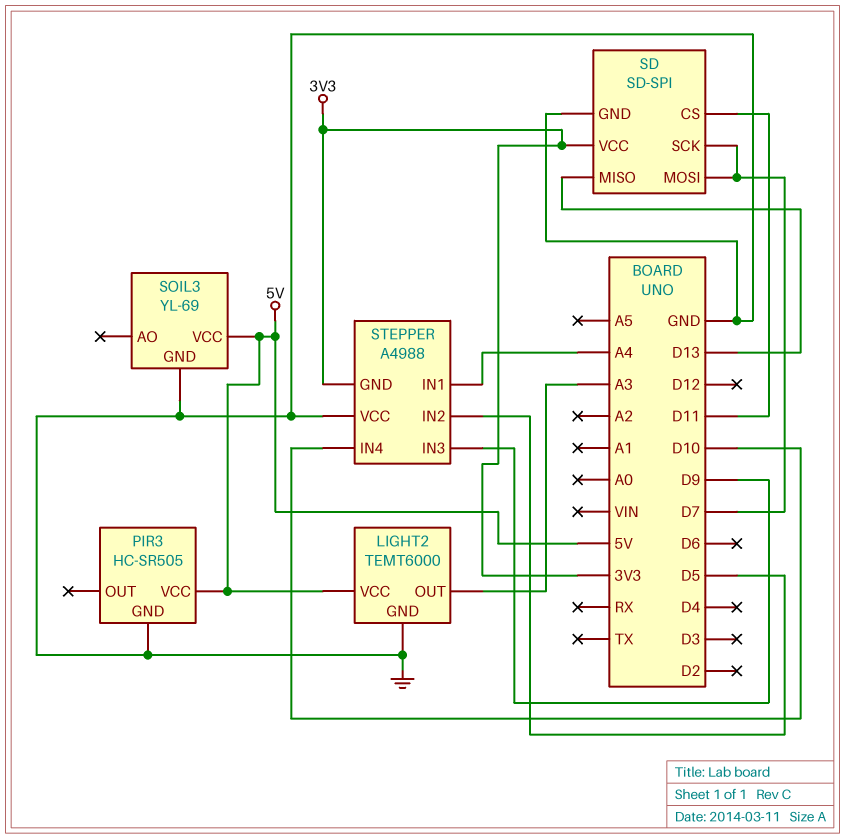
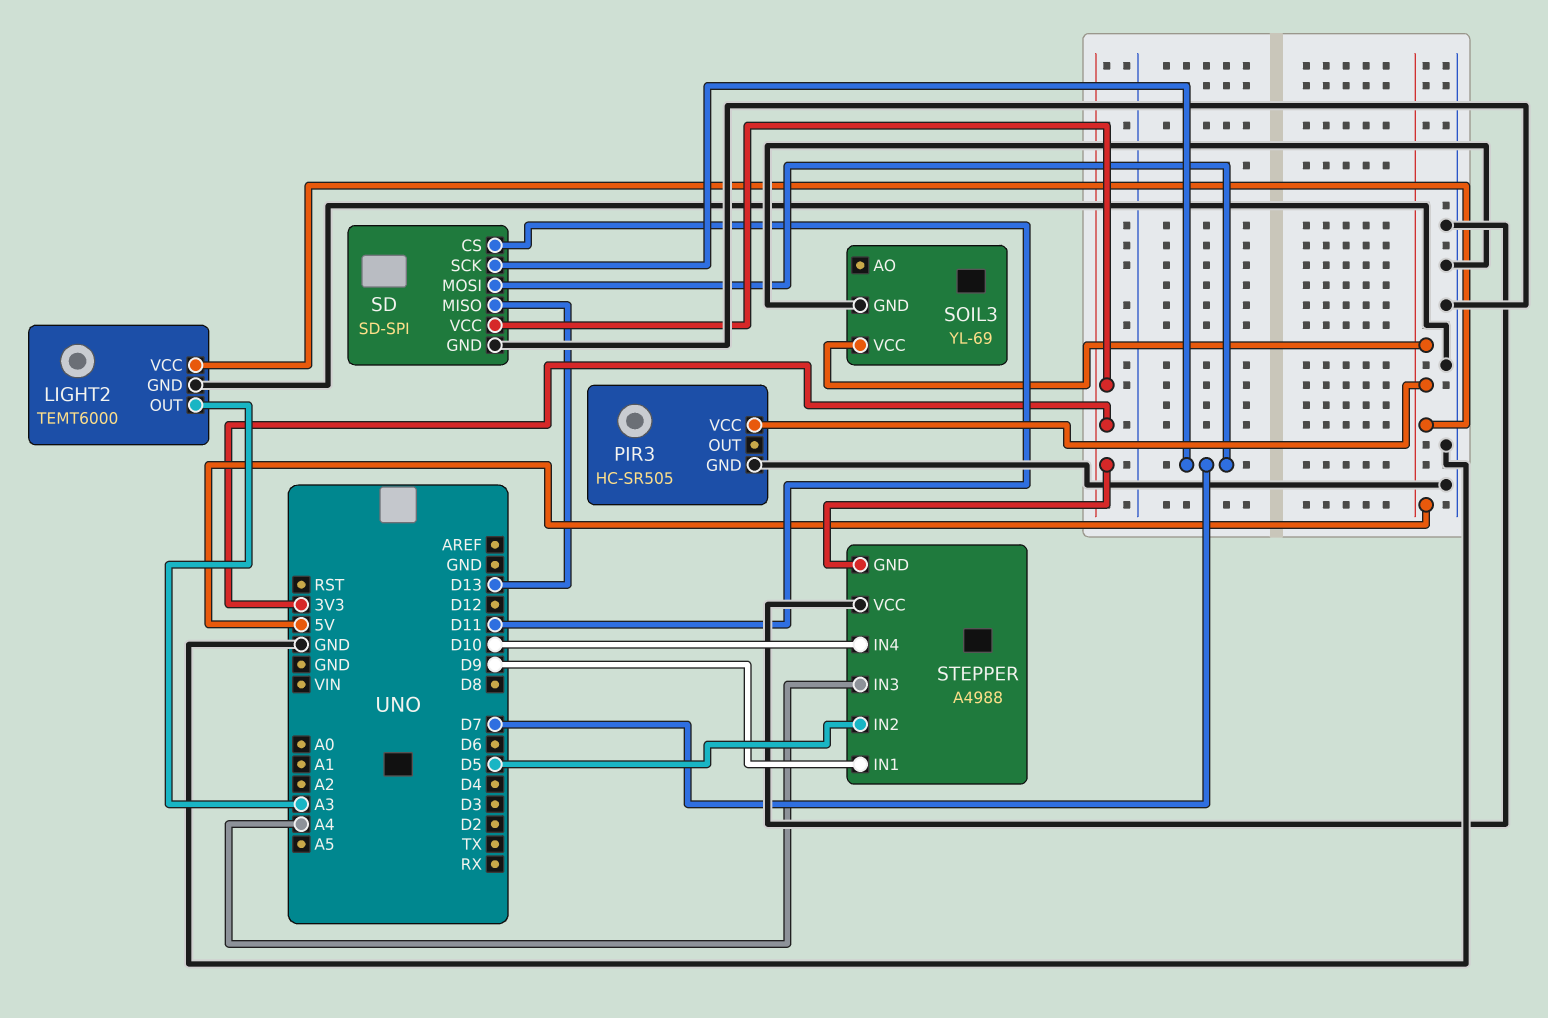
STEPPER pin IN1: A4 -> D9
STEPPER pin IN3: D9 -> A4

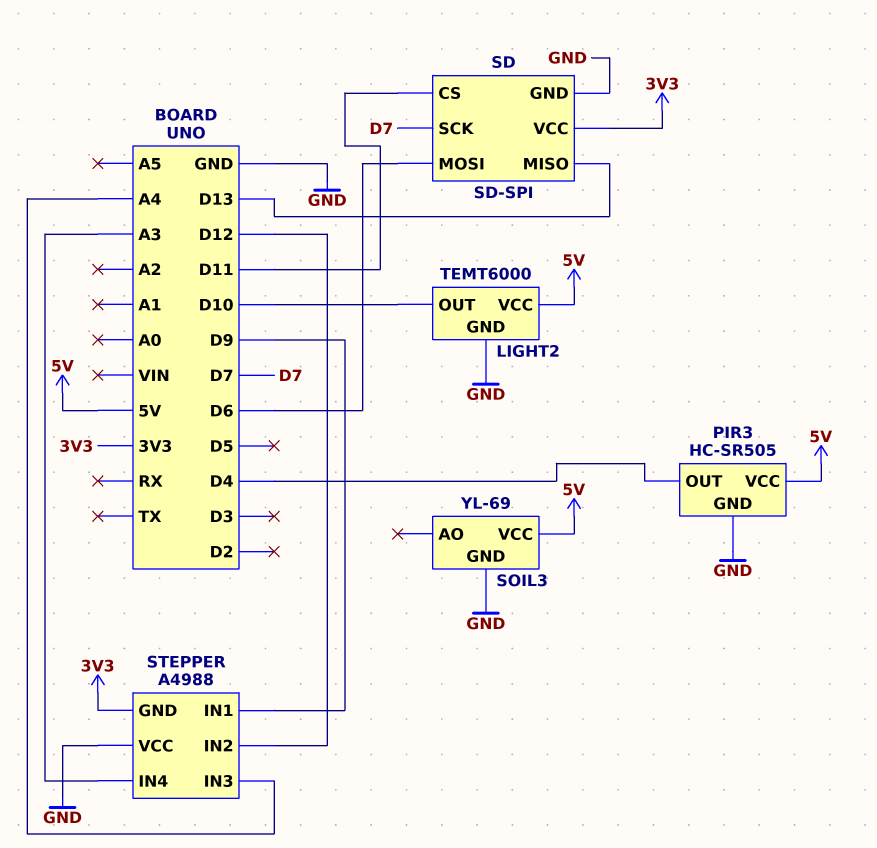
LIGHT2 pin OUT: A3 -> D10
PIR3 pin OUT: none -> D4
SD pin MOSI: D7 -> D6
STEPPER pin IN2: D5 -> D12
STEPPER pin IN4: D10 -> A3

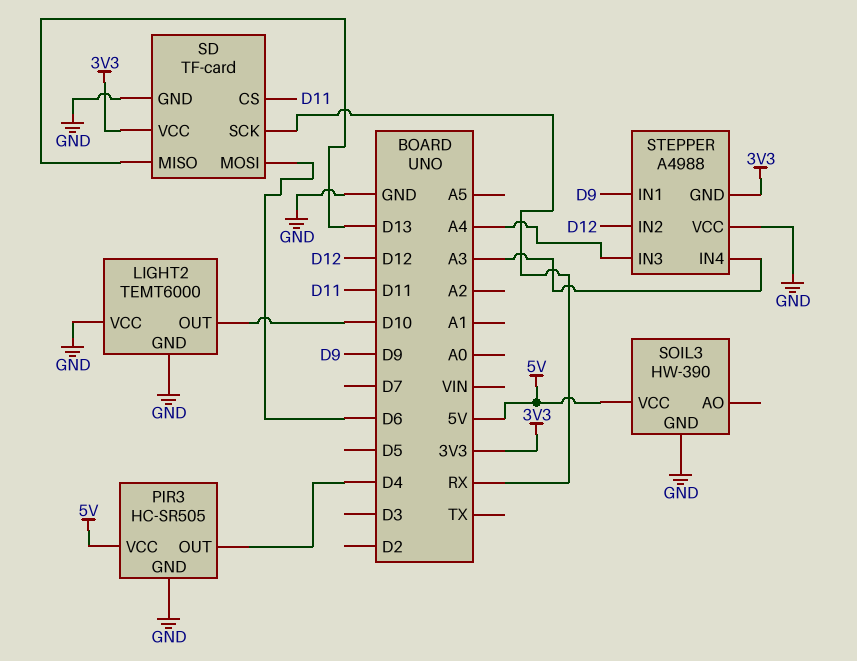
LIGHT2 pin VCC: 5V -> GND
SD: SD-SPI -> TF-card
SD pin SCK: D7 -> RX
SOIL3: YL-69 -> HW-390

